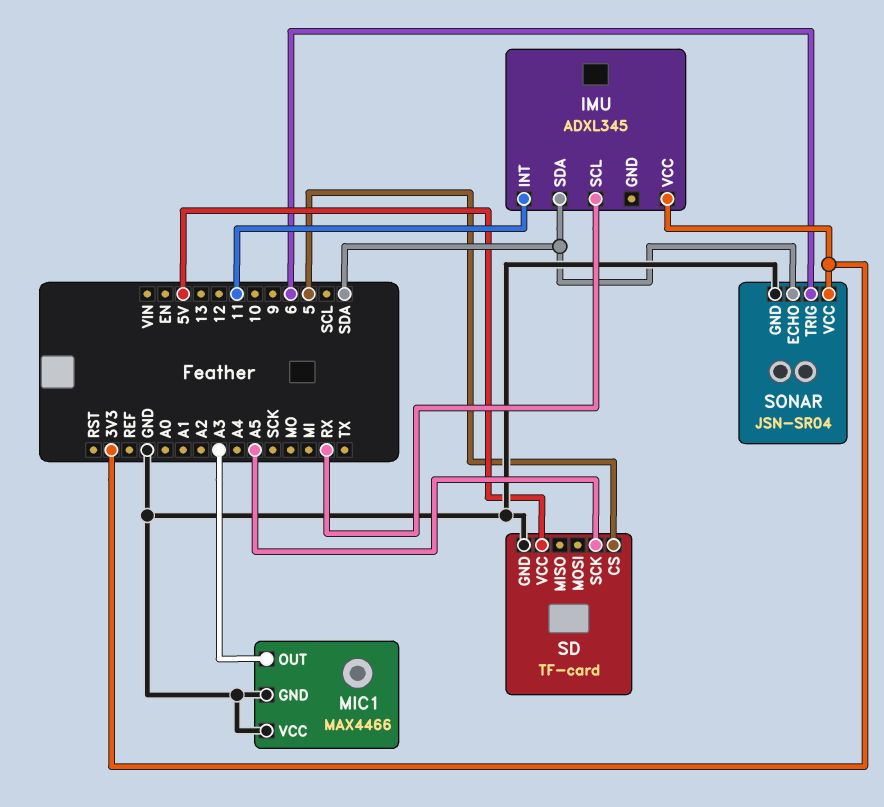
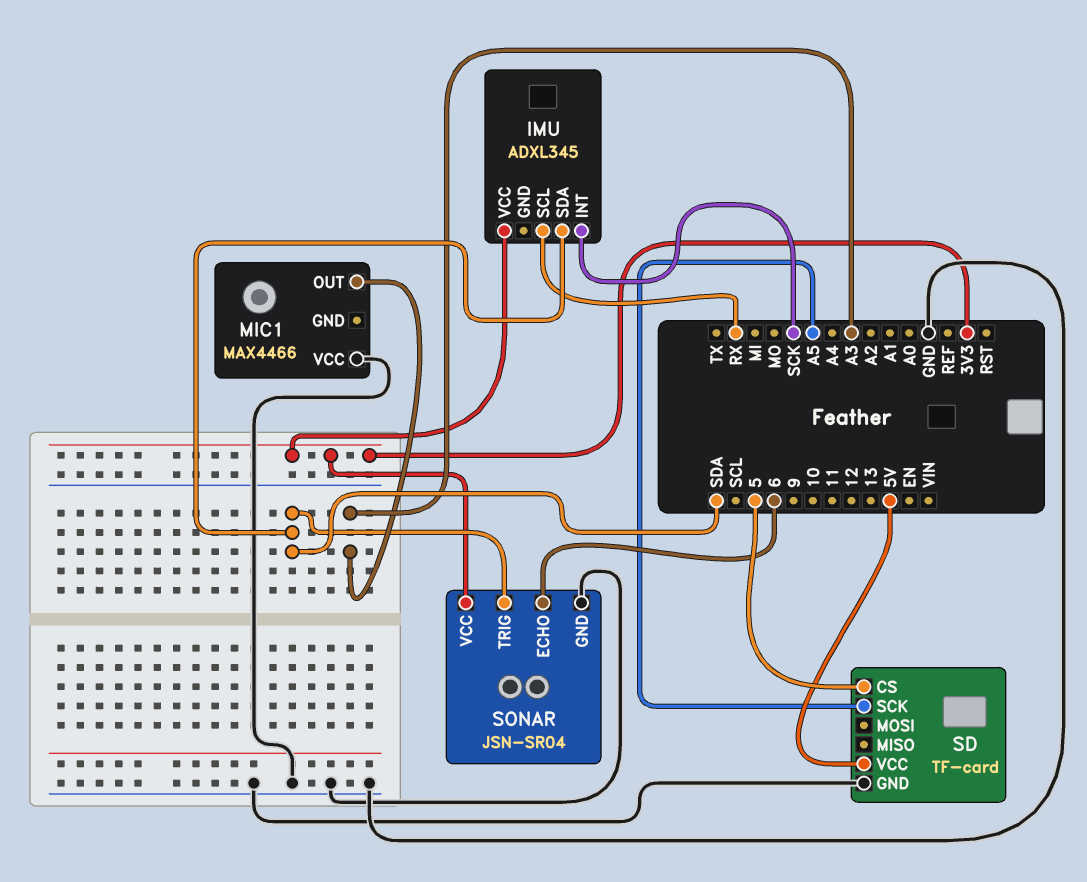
IMU pin INT: 11 -> SCK
MIC1 pin GND: GND -> none
SONAR pin ECHO: SDA -> 6
SONAR pin TRIG: 6 -> SDA

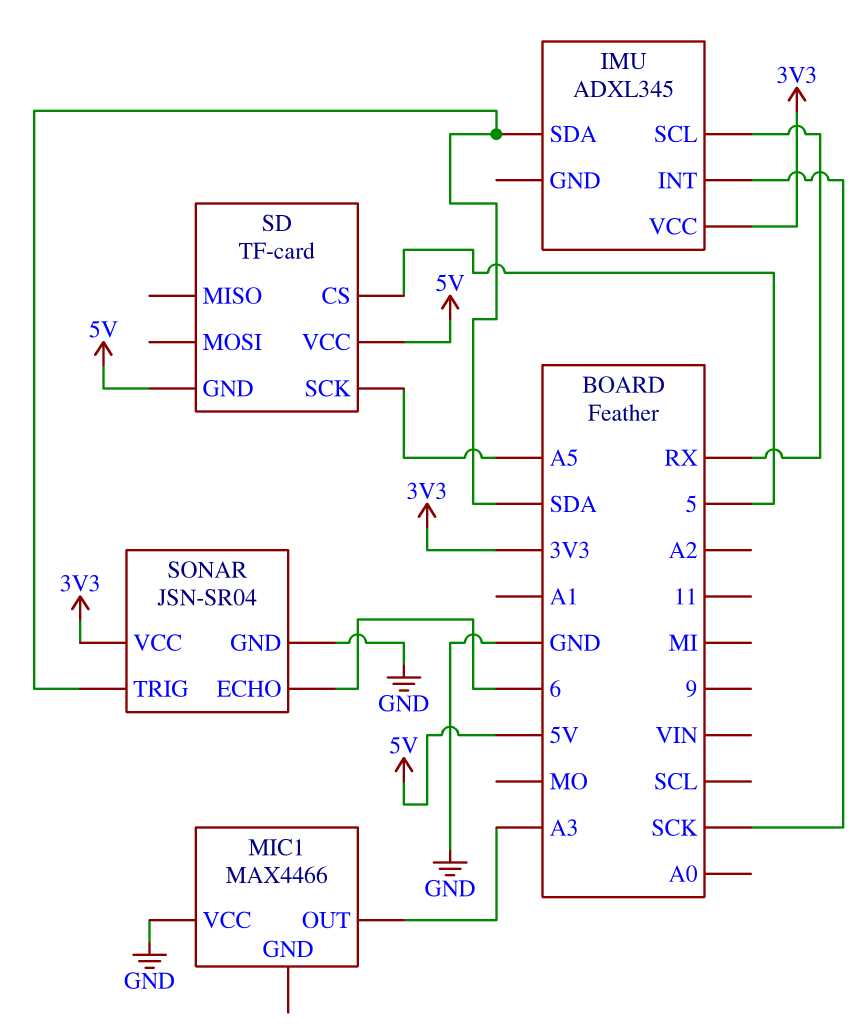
SD pin GND: GND -> 5V

